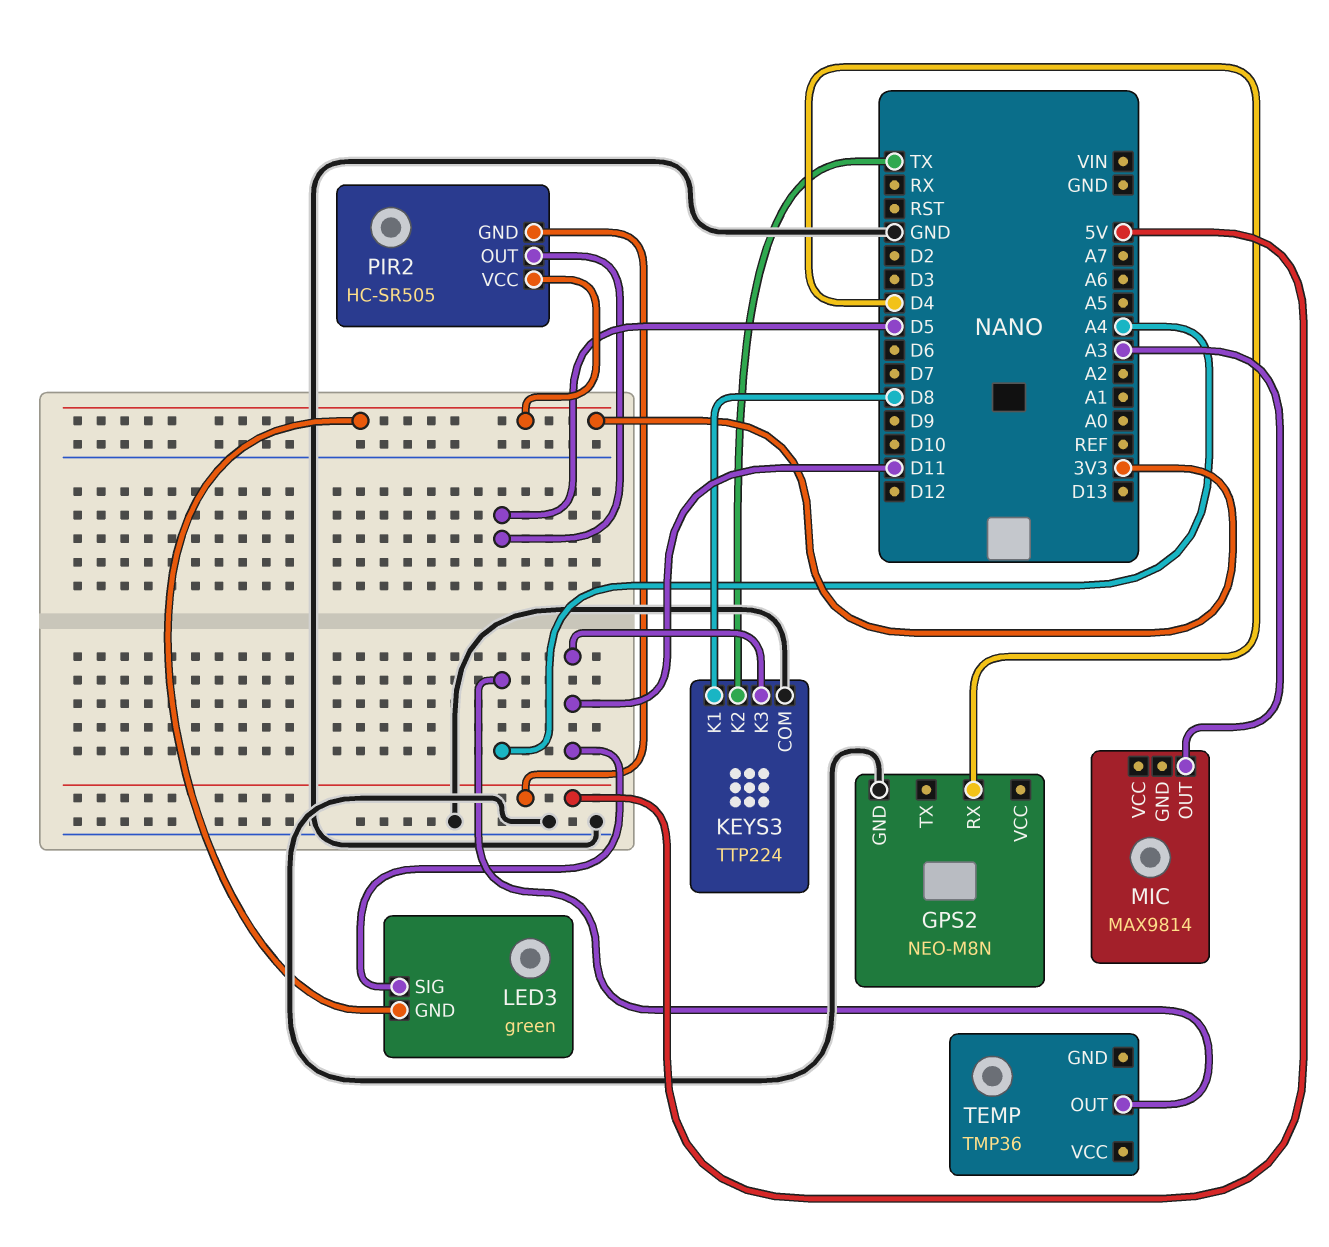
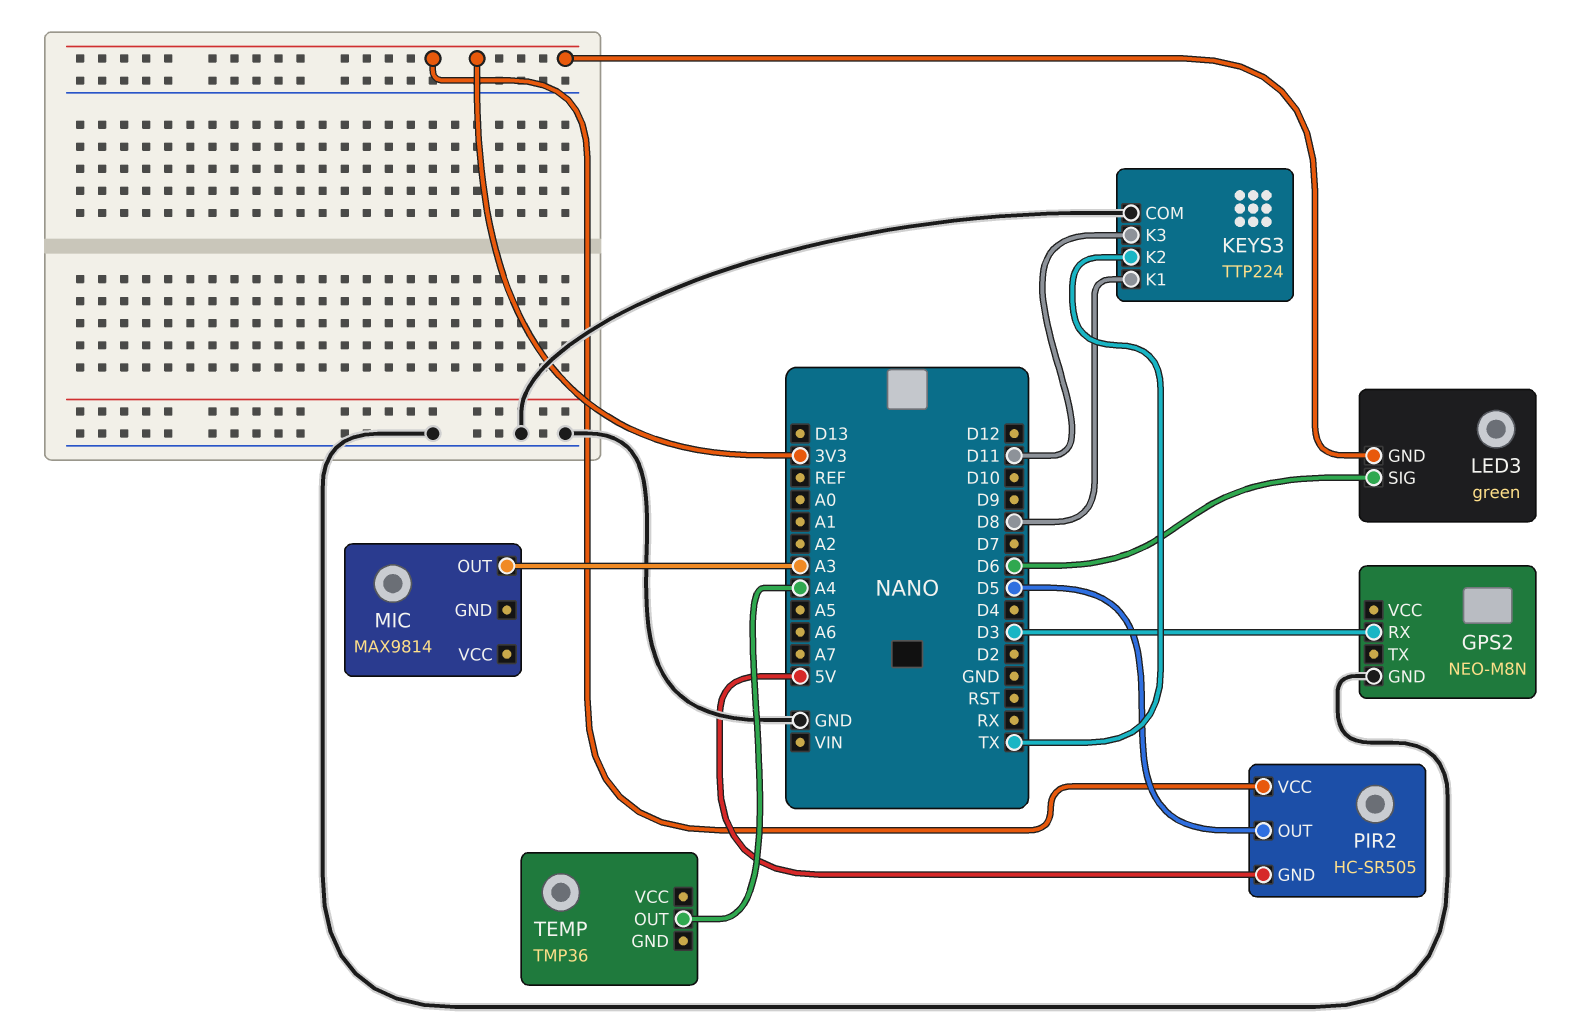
GPS2 pin RX: D4 -> D3
LED3 pin SIG: D11 -> D6

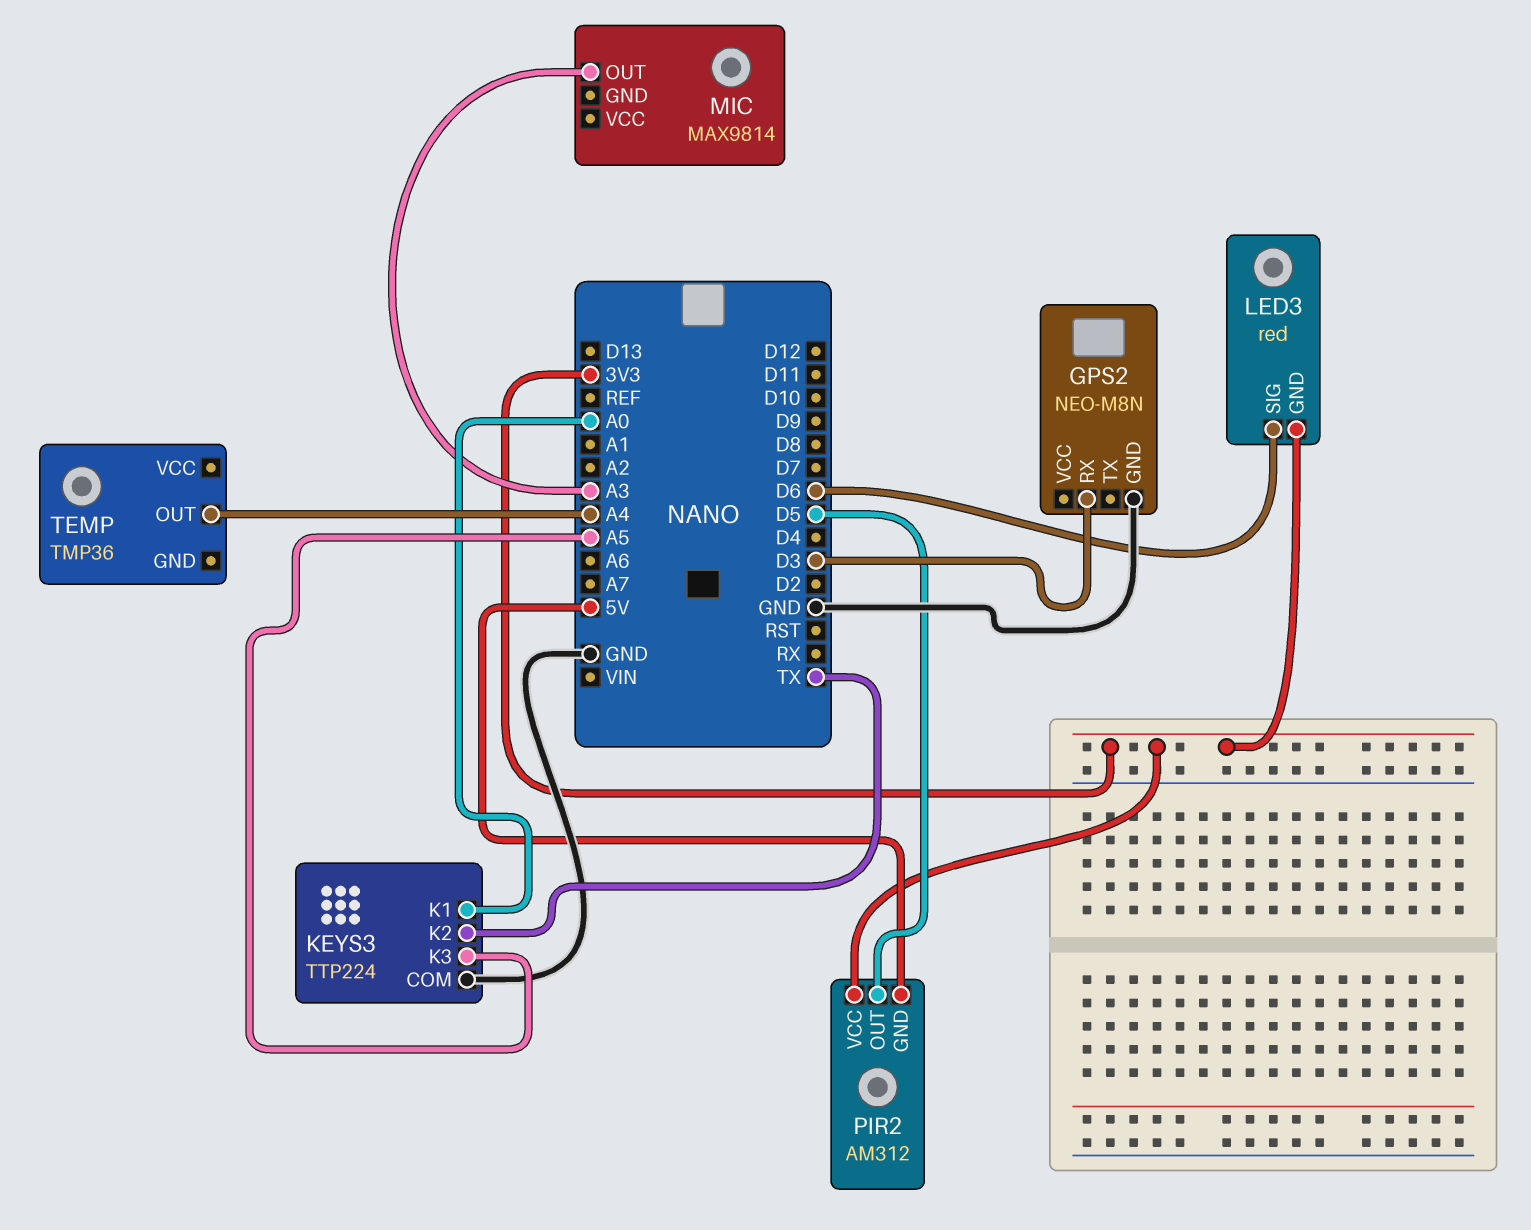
KEYS3 pin K1: D8 -> A0
KEYS3 pin K3: D11 -> A5
LED3: green -> red
PIR2: HC-SR505 -> AM312

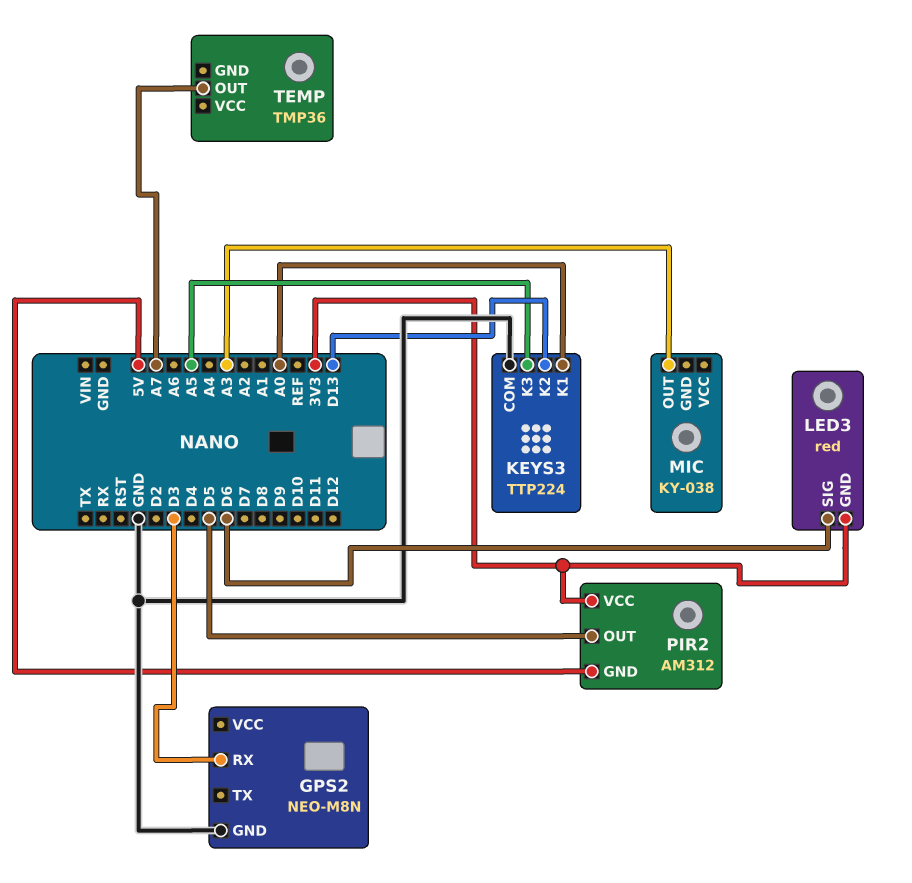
KEYS3 pin K2: TX -> D13
MIC: MAX9814 -> KY-038
TEMP pin OUT: A4 -> A7

